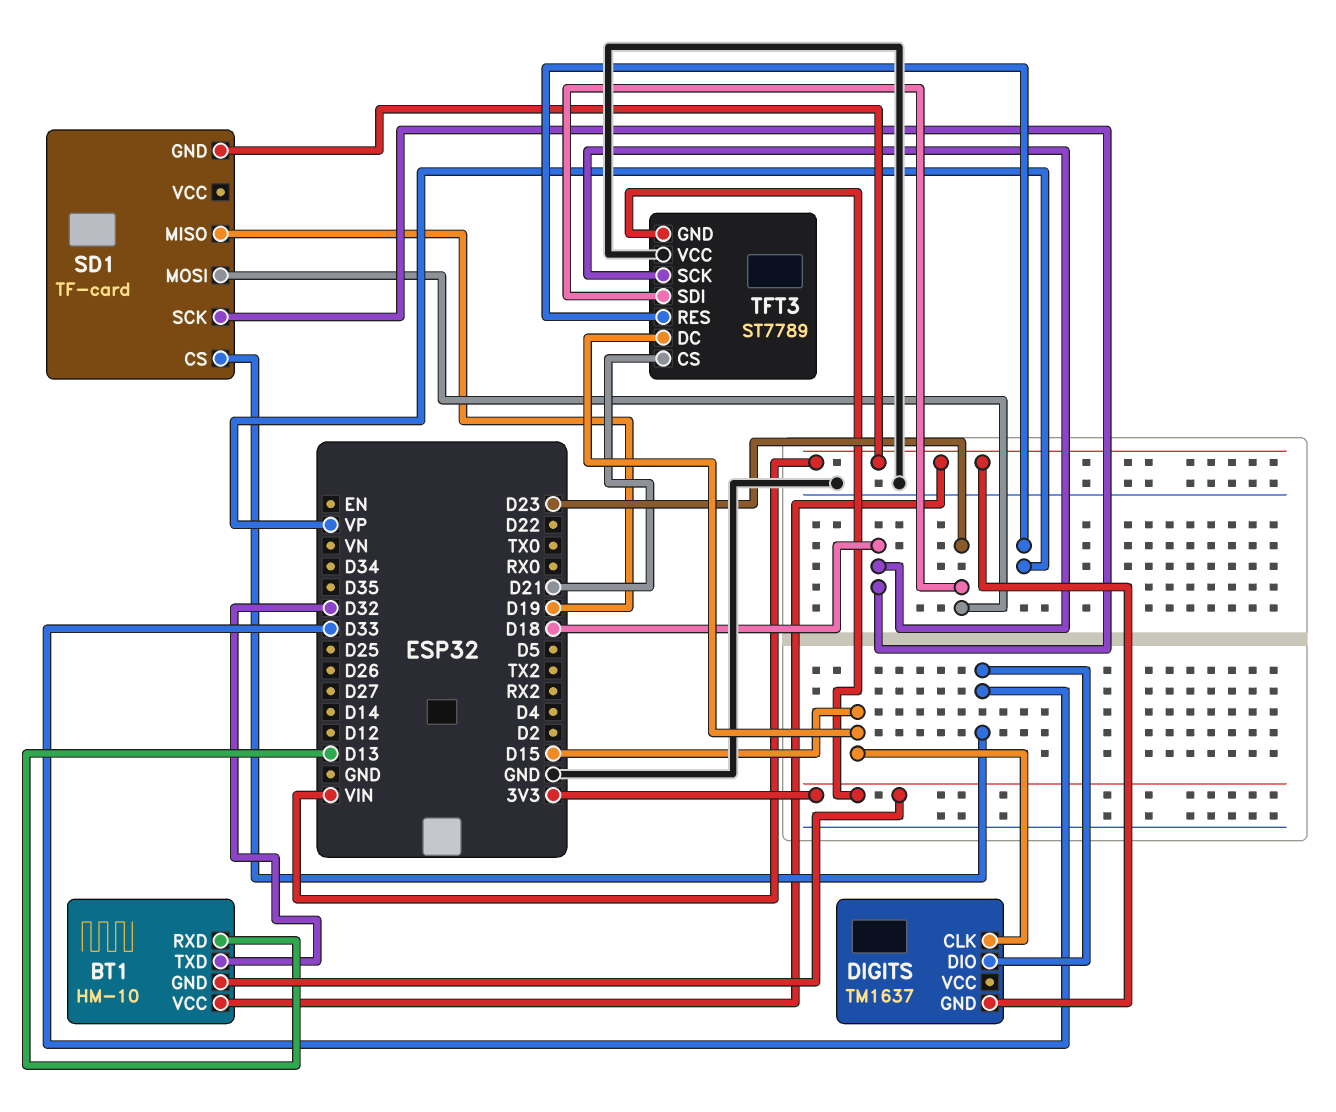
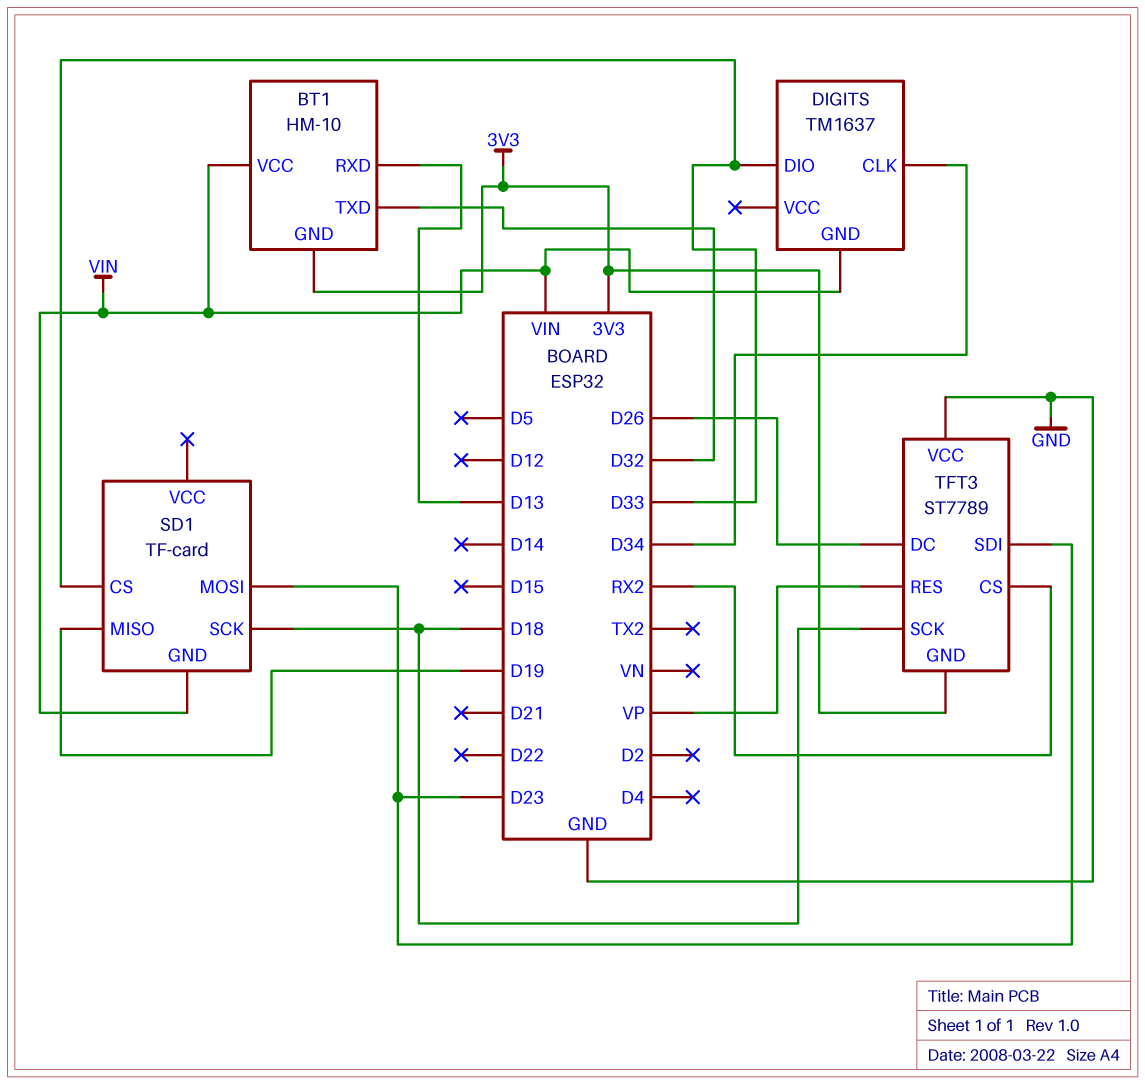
DIGITS pin CLK: D15 -> D34
TFT3 pin CS: D21 -> RX2
TFT3 pin DC: D15 -> D26

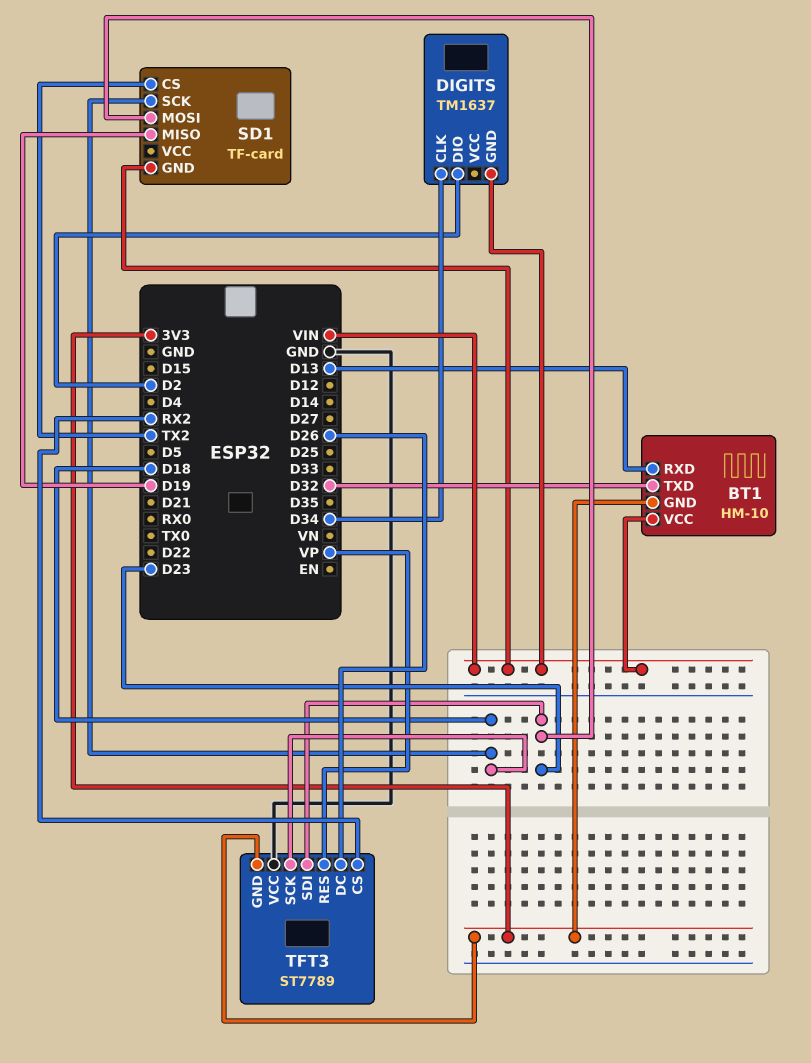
DIGITS pin DIO: D33 -> D2
SD1 pin CS: D33 -> TX2

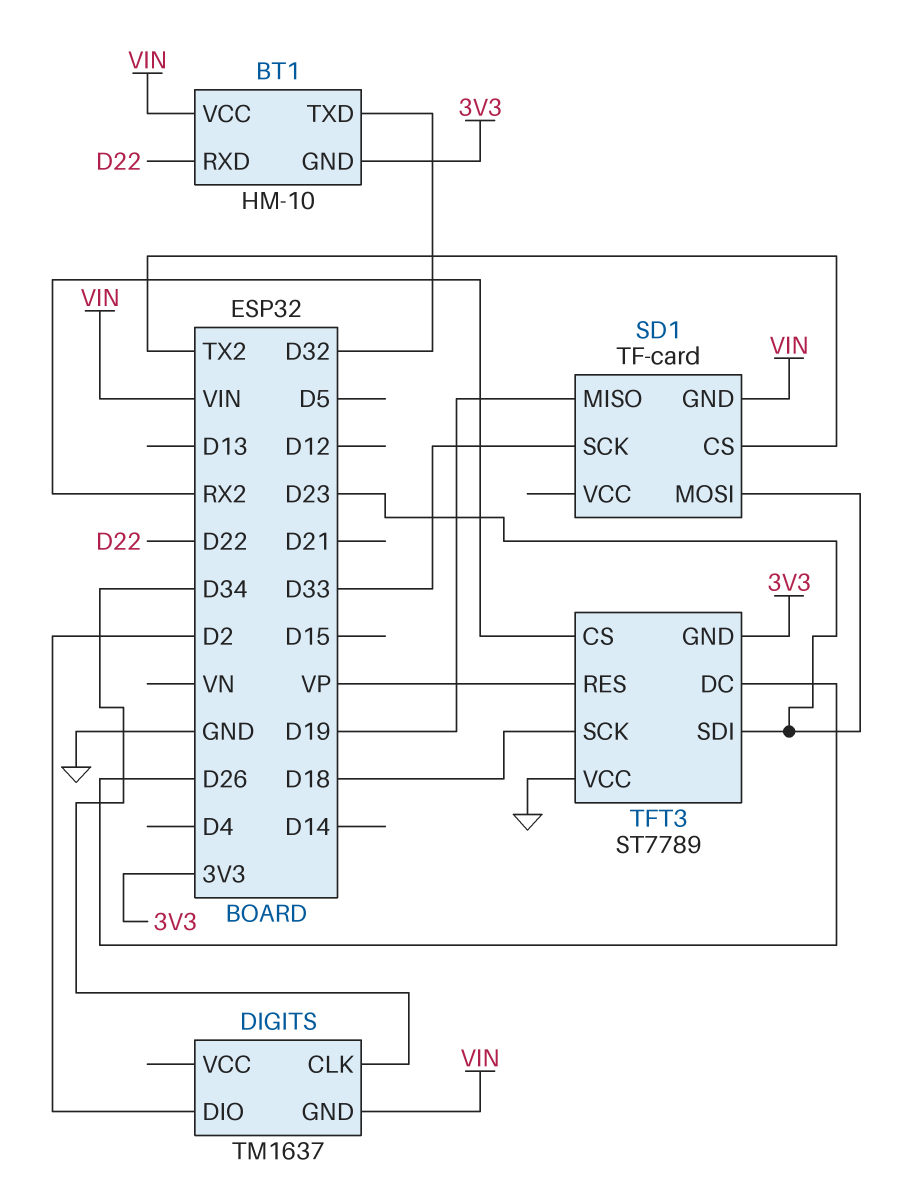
BT1 pin RXD: D13 -> D22
SD1 pin SCK: D18 -> D33

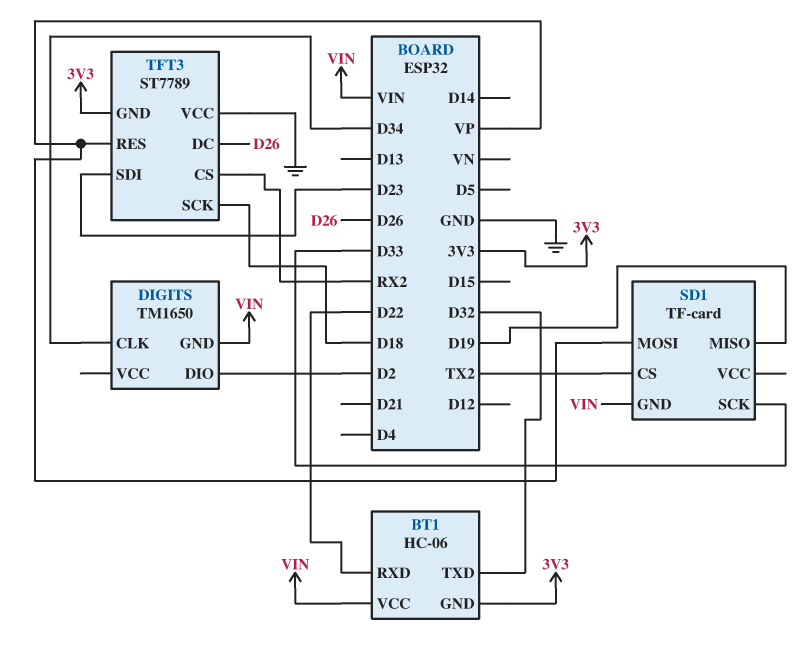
BT1: HM-10 -> HC-06
DIGITS: TM1637 -> TM1650
SD1 pin MOSI: D23 -> VP

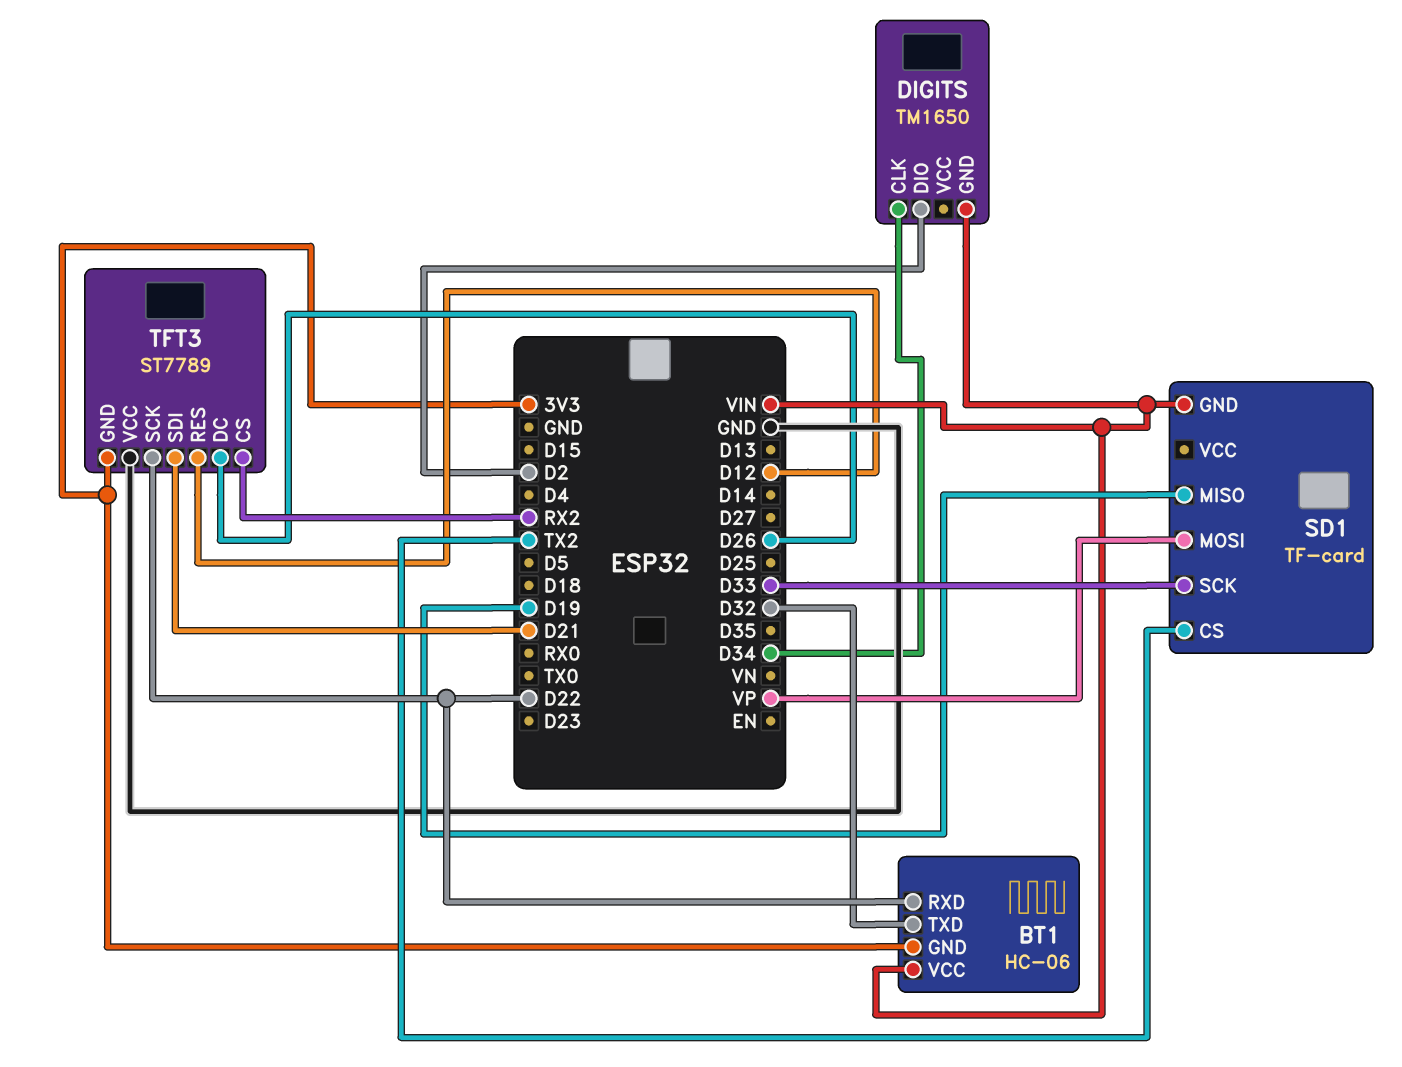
TFT3 pin RES: VP -> D12
TFT3 pin SCK: D18 -> D22
TFT3 pin SDI: D23 -> D21

